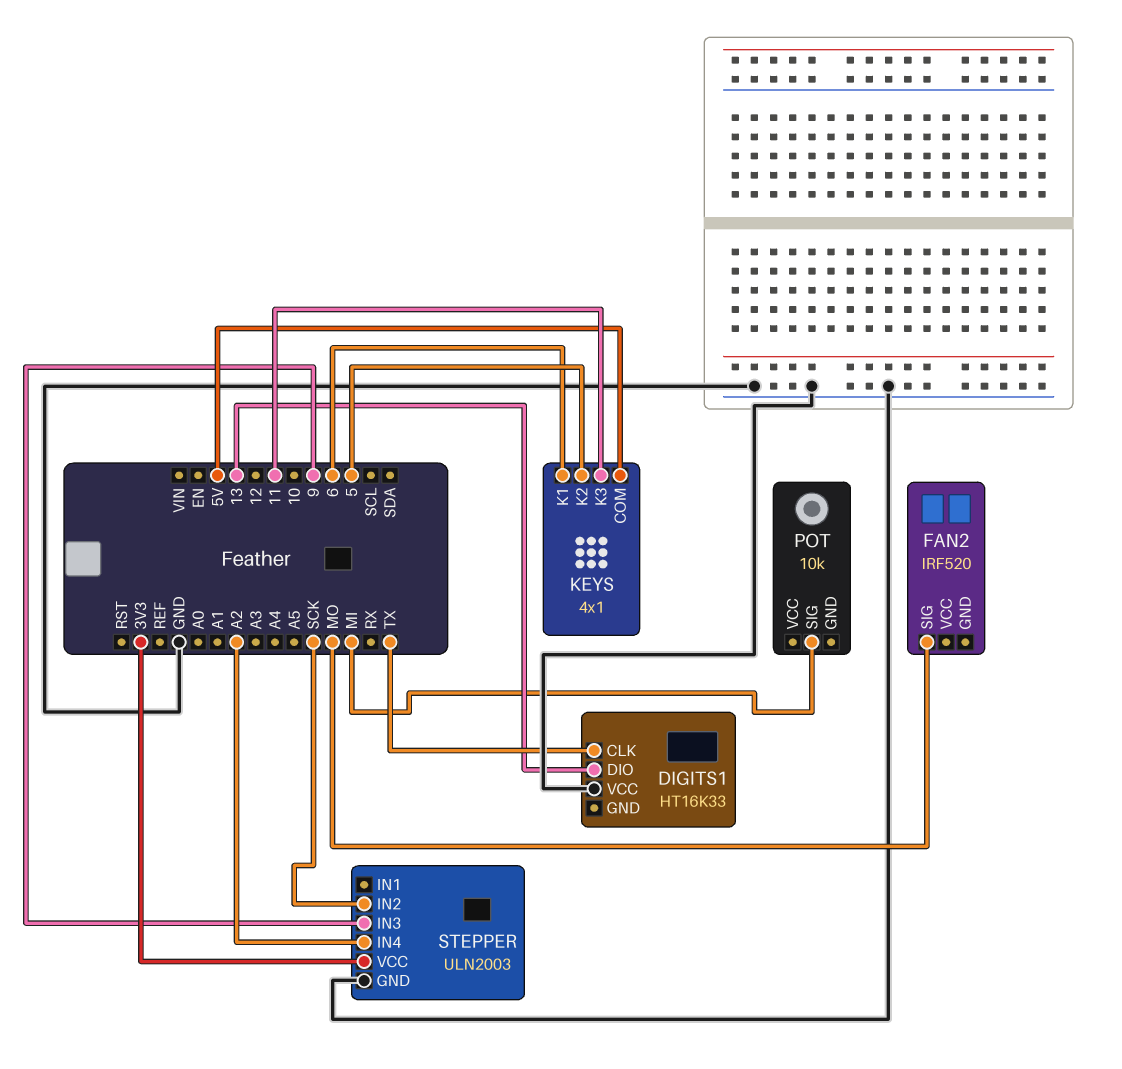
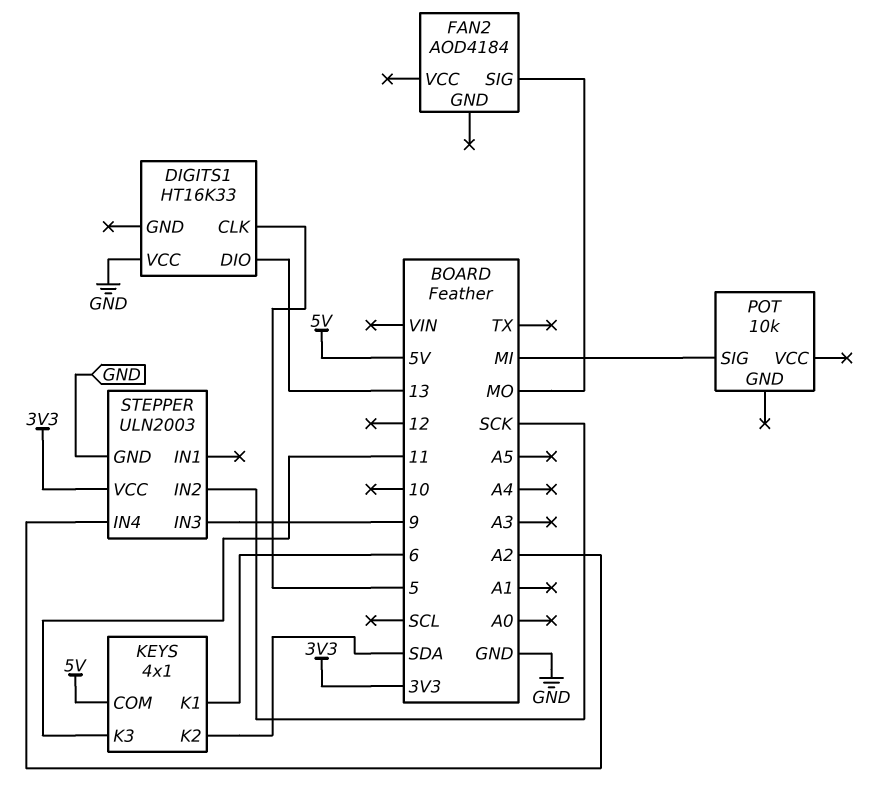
DIGITS1 pin CLK: TX -> 5
FAN2: IRF520 -> AOD4184
KEYS pin K2: 5 -> SDA

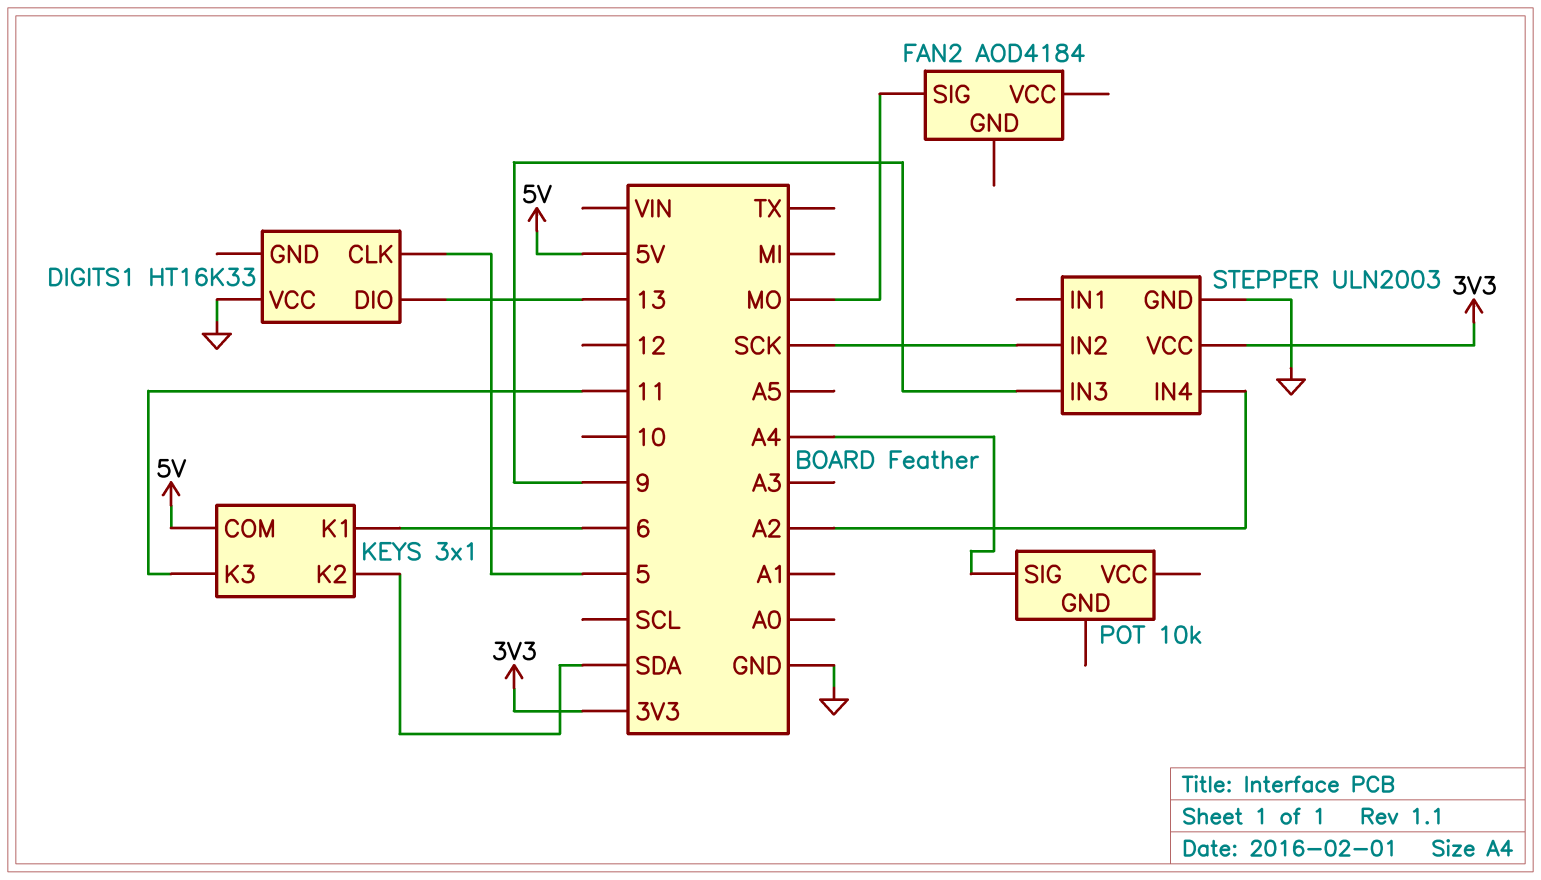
KEYS: 4x1 -> 3x1
POT pin SIG: MI -> A4

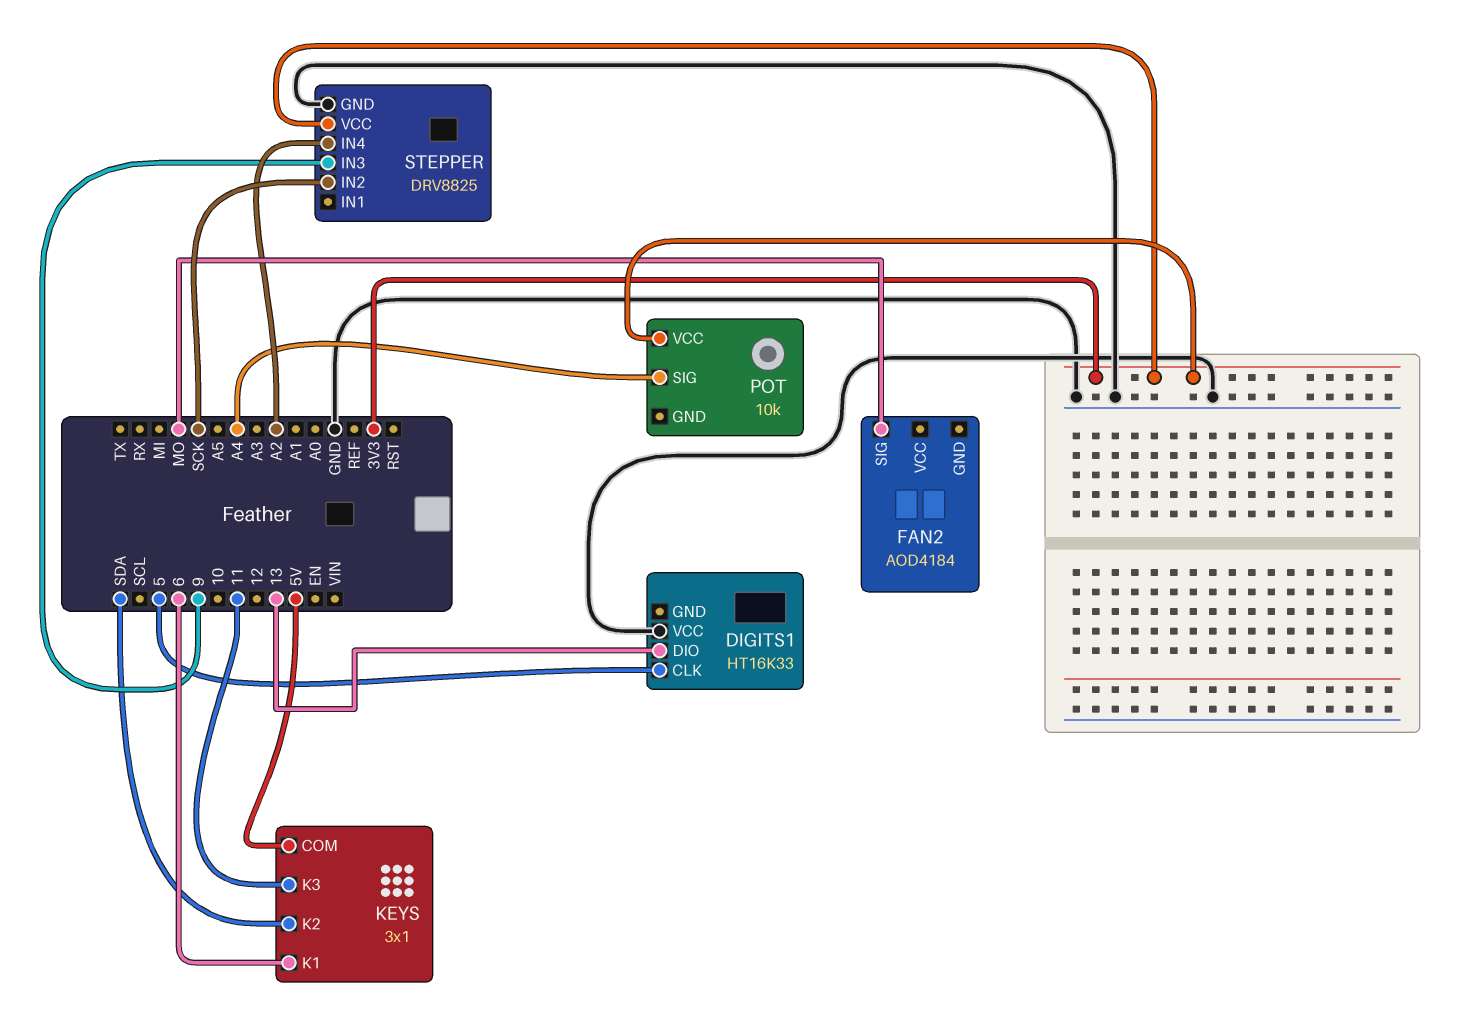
POT pin VCC: none -> 3V3
STEPPER: ULN2003 -> DRV8825

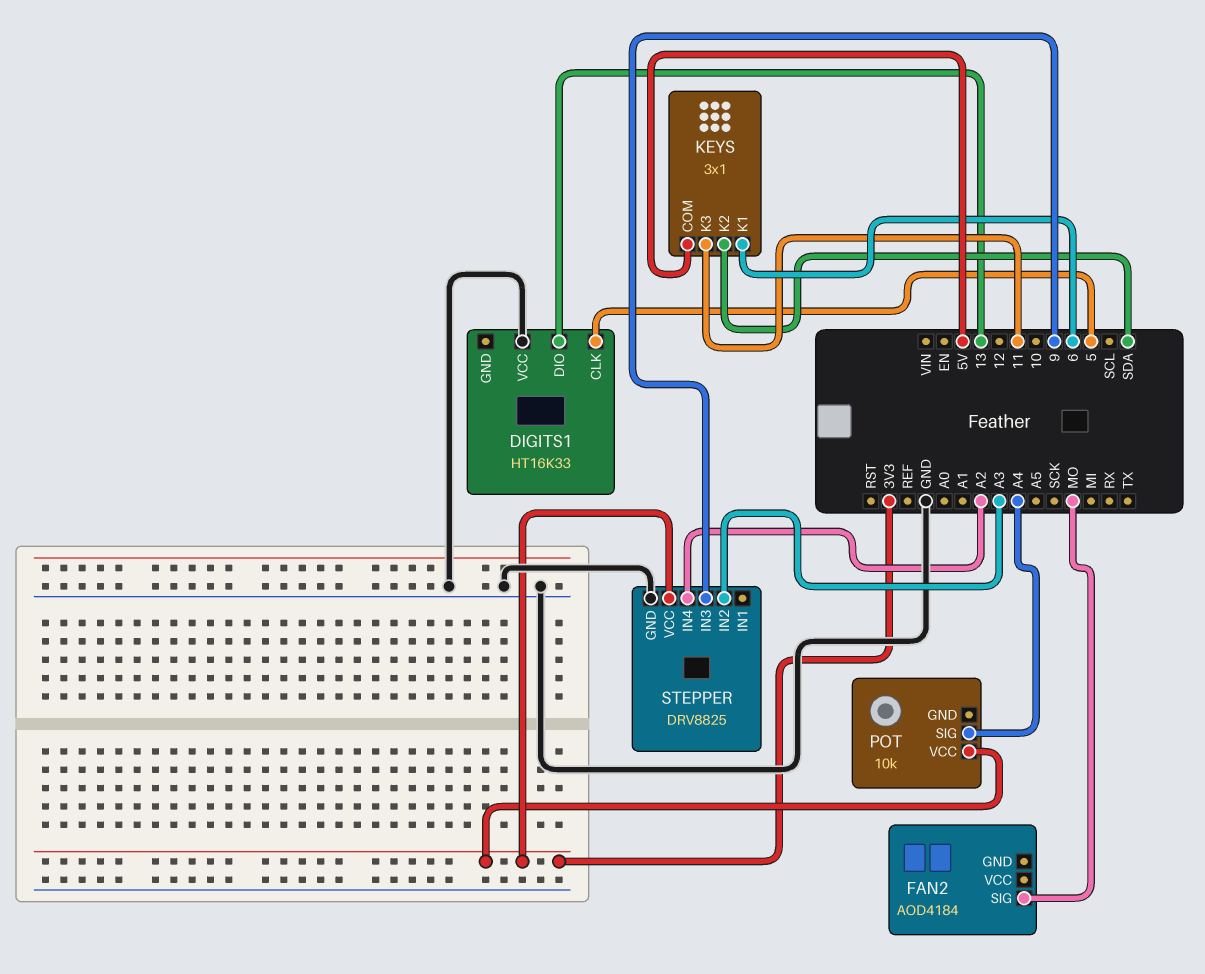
STEPPER pin IN2: SCK -> A3

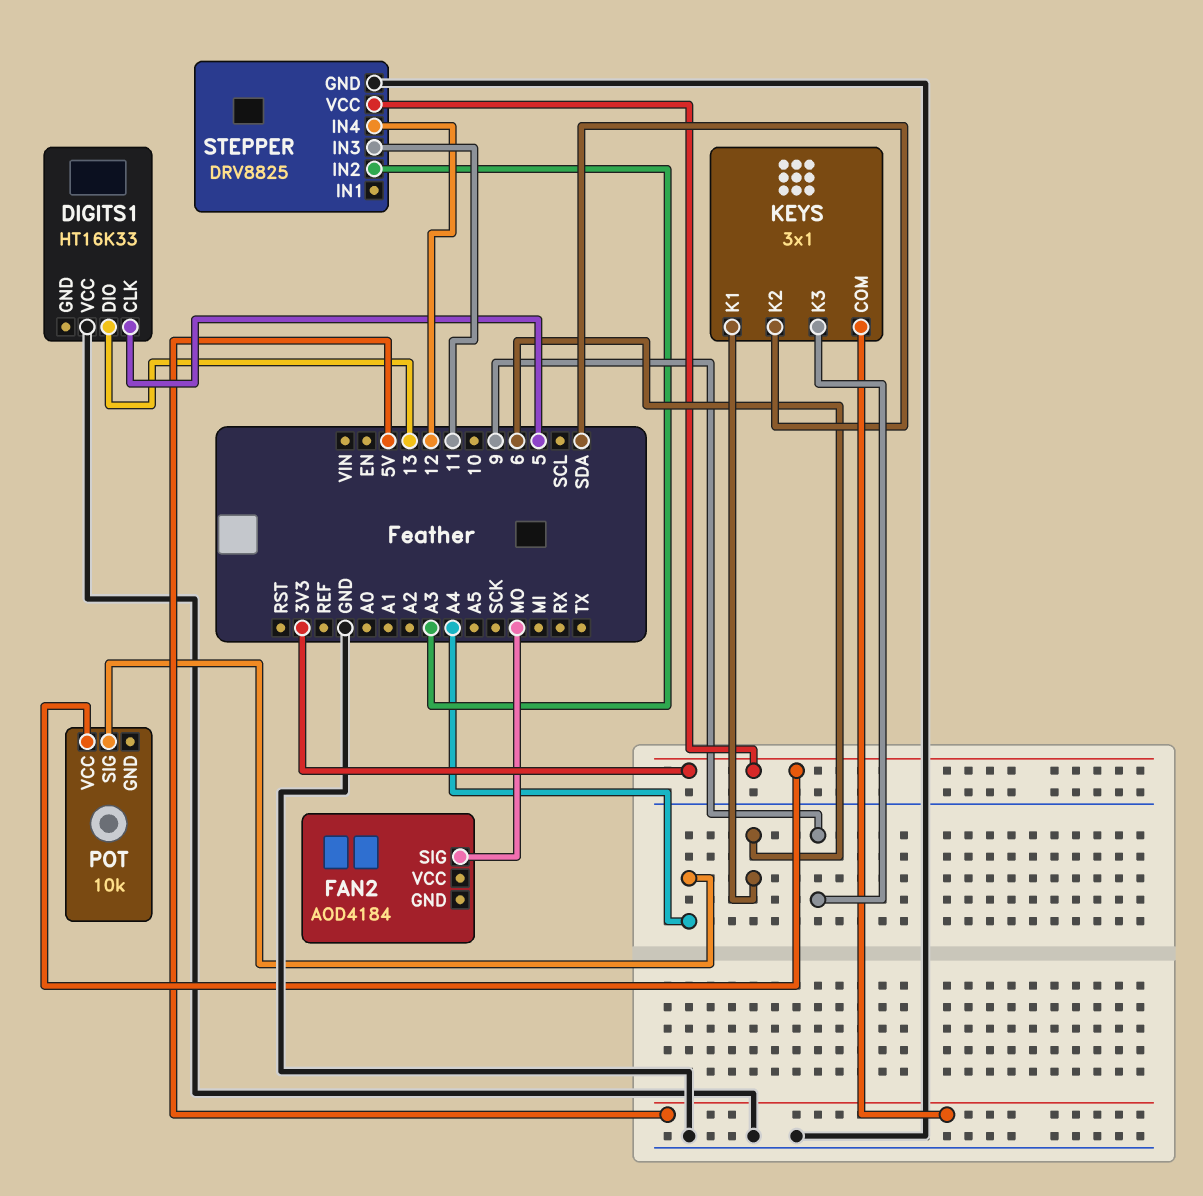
KEYS pin K3: 11 -> 9
STEPPER pin IN3: 9 -> 11
STEPPER pin IN4: A2 -> 12

